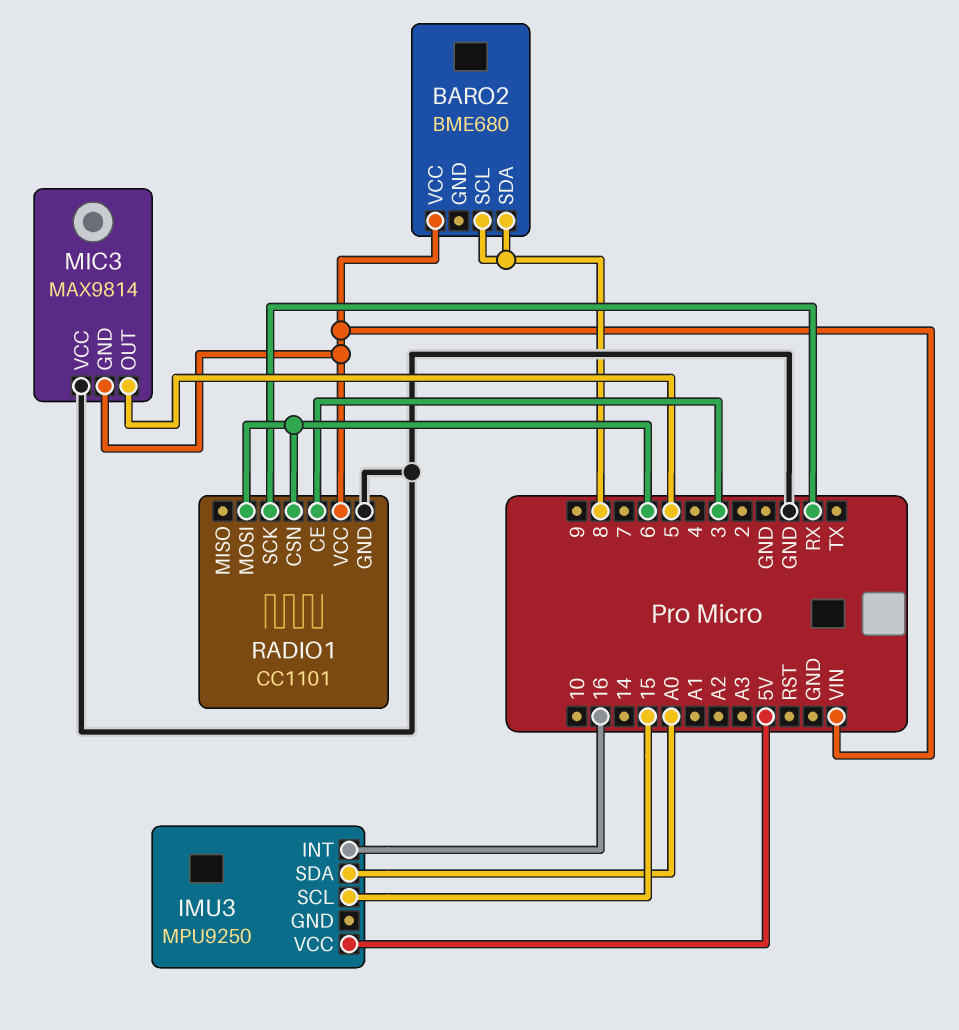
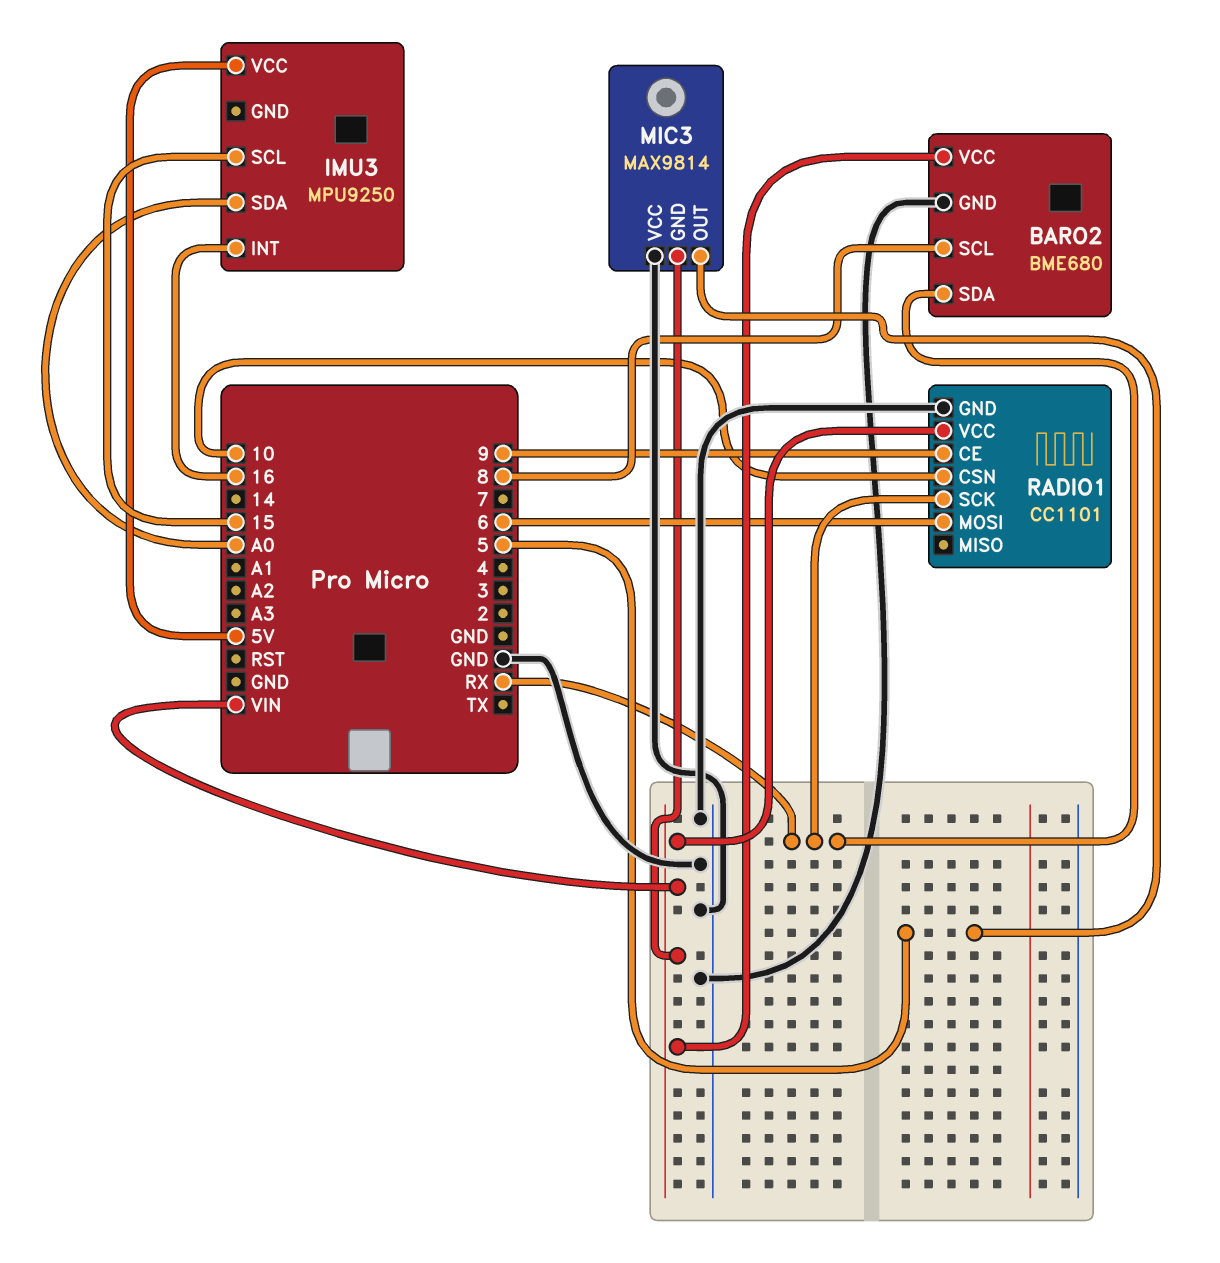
BARO2 pin GND: none -> GND
BARO2 pin SDA: 8 -> RX
RADIO1 pin CE: 3 -> 9
RADIO1 pin CSN: 6 -> 10

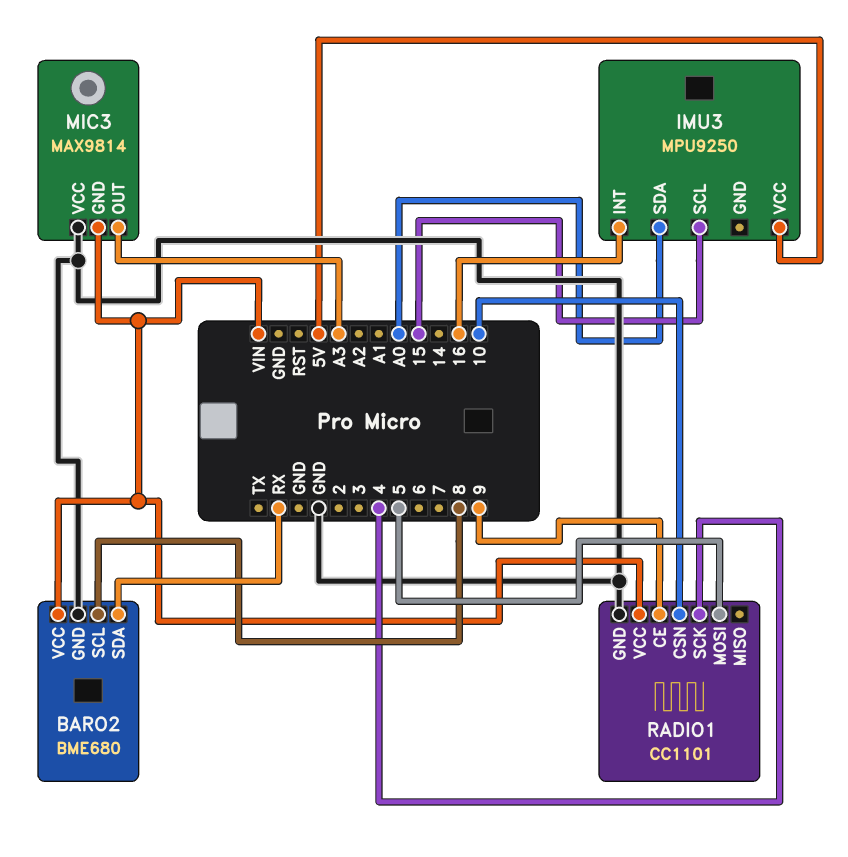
MIC3 pin OUT: 5 -> A3
RADIO1 pin MOSI: 6 -> 5
RADIO1 pin SCK: RX -> 4

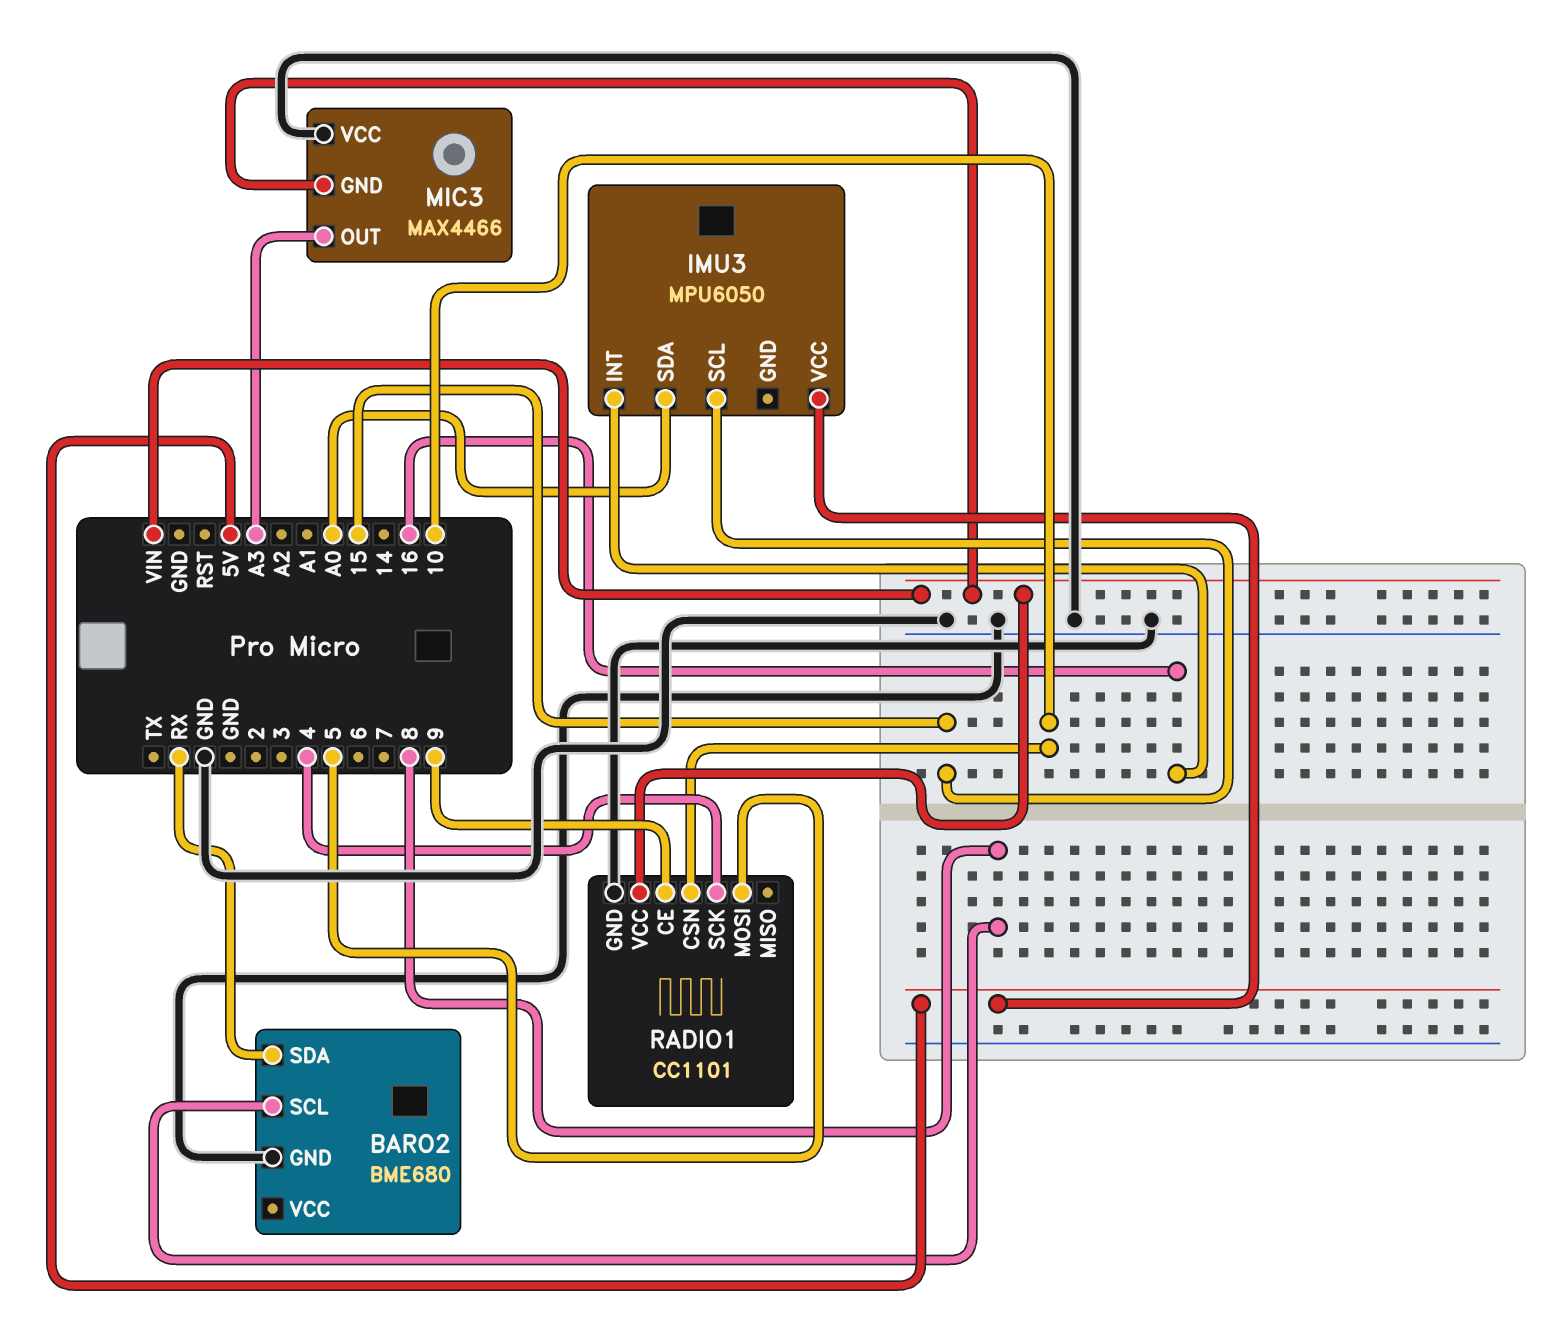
BARO2 pin VCC: VIN -> none
IMU3: MPU9250 -> MPU6050
MIC3: MAX9814 -> MAX4466

